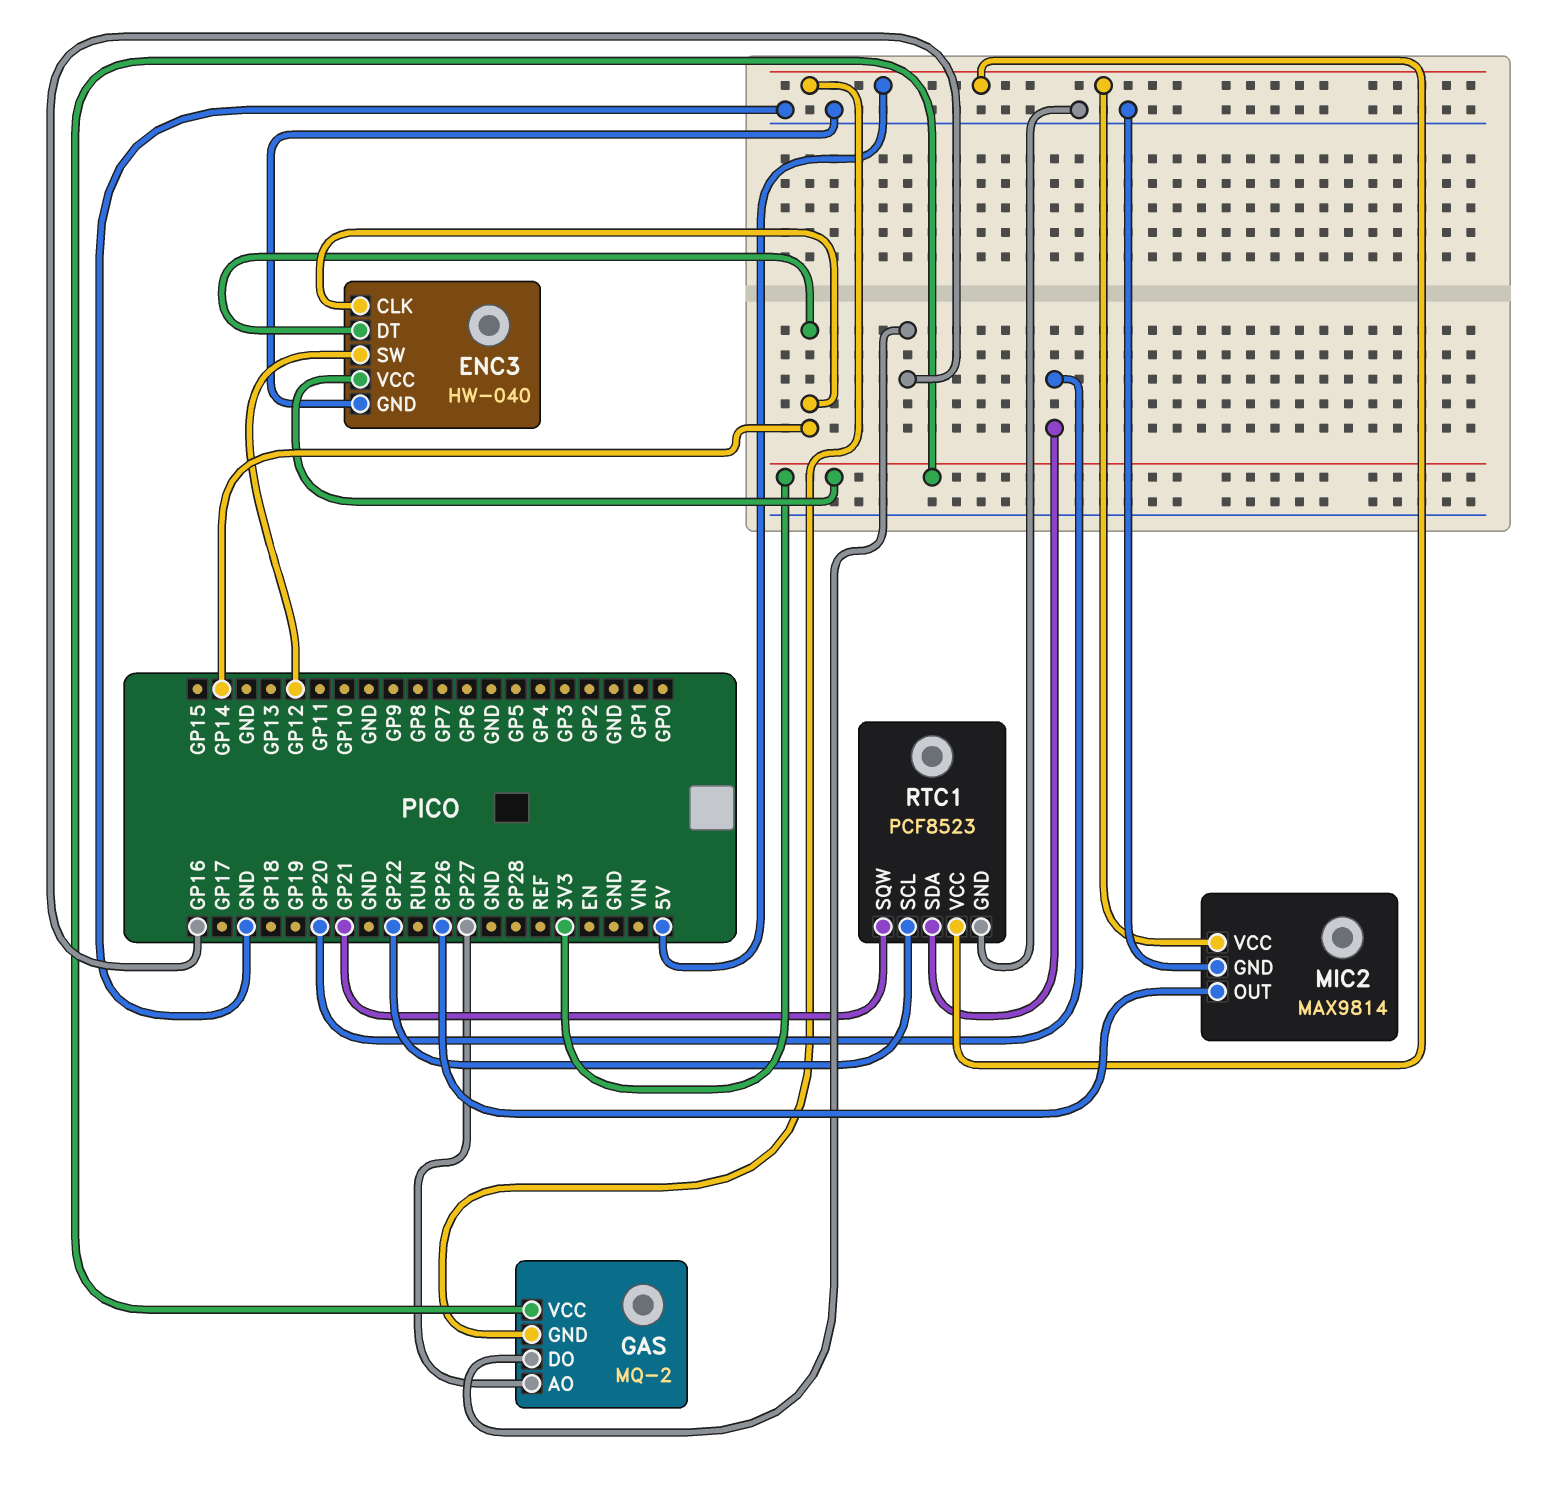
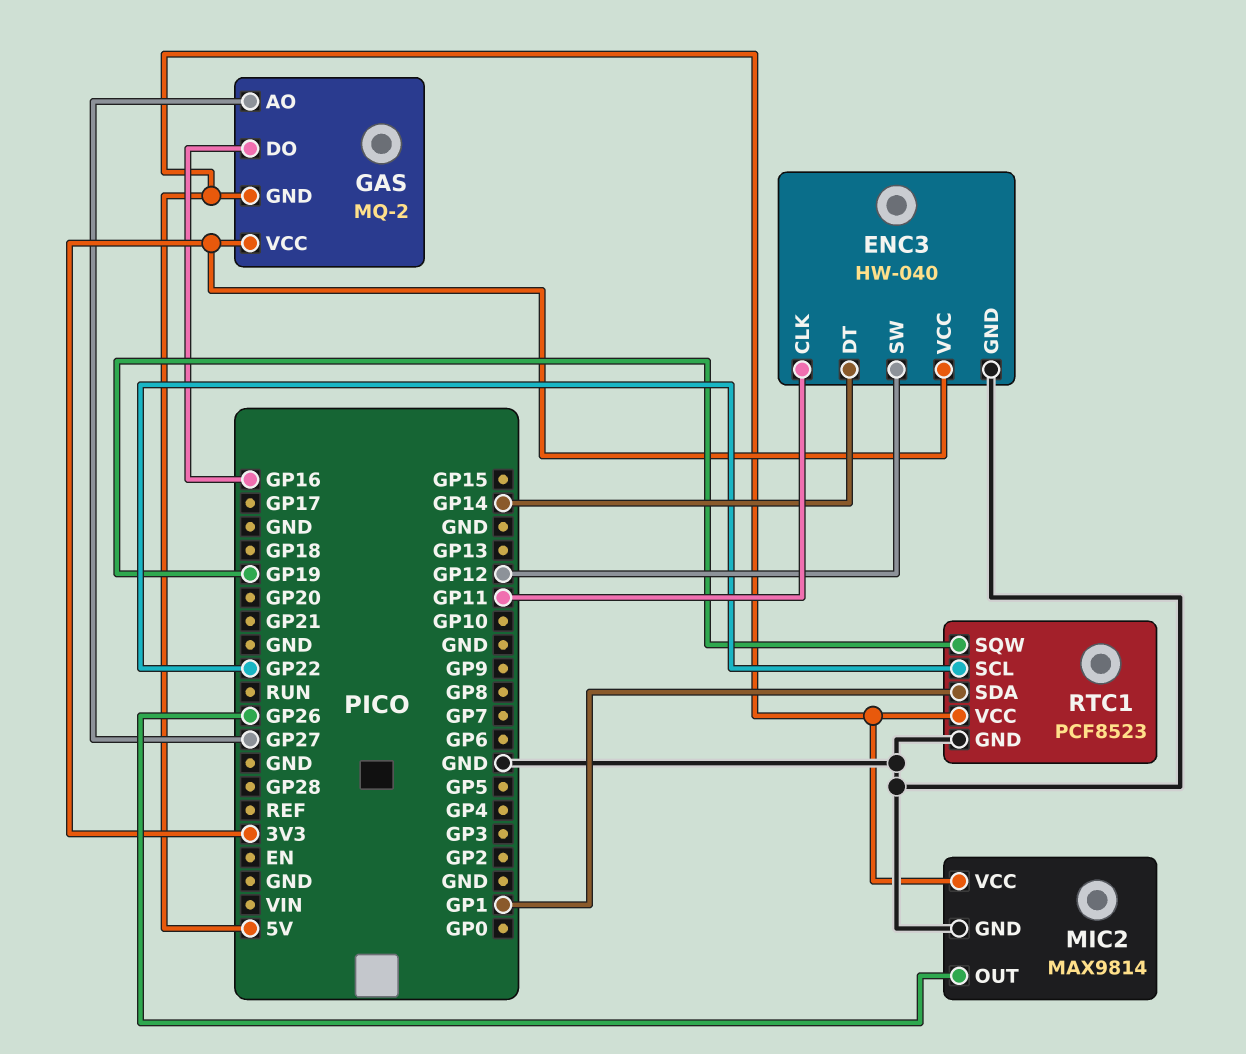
ENC3 pin CLK: GP14 -> GP11
RTC1 pin SDA: GP20 -> GP1
RTC1 pin SQW: GP21 -> GP19

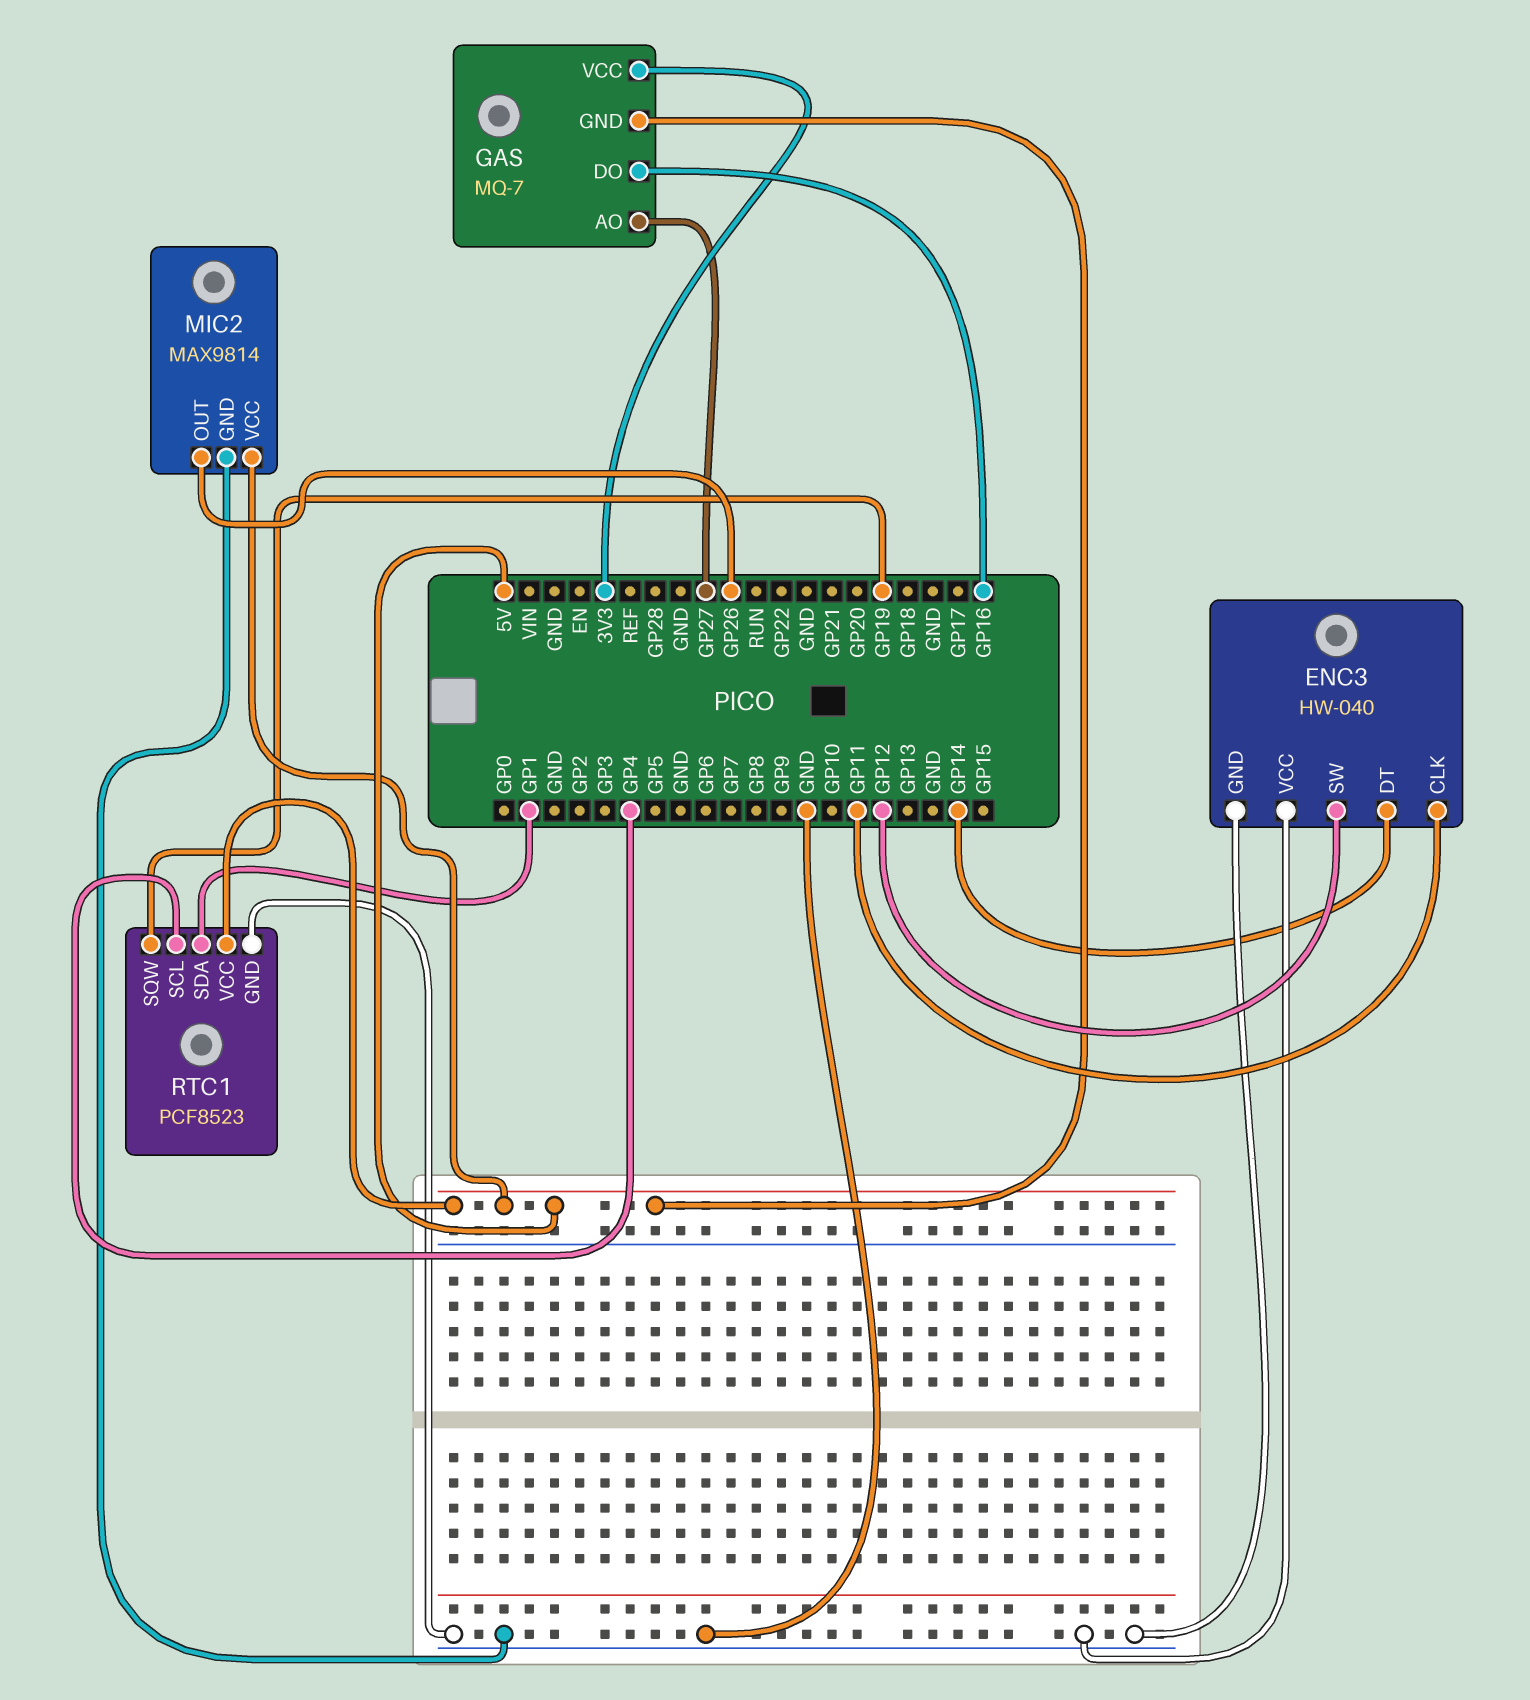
ENC3 pin VCC: 3V3 -> GND
GAS: MQ-2 -> MQ-7
RTC1 pin SCL: GP22 -> GP4

